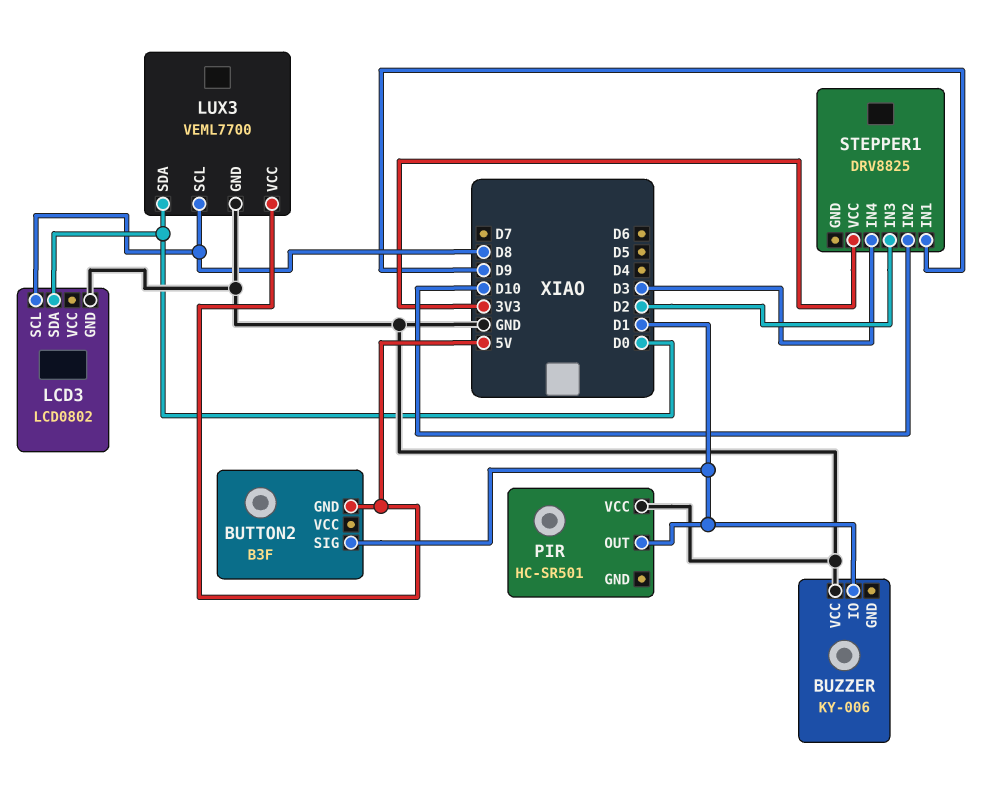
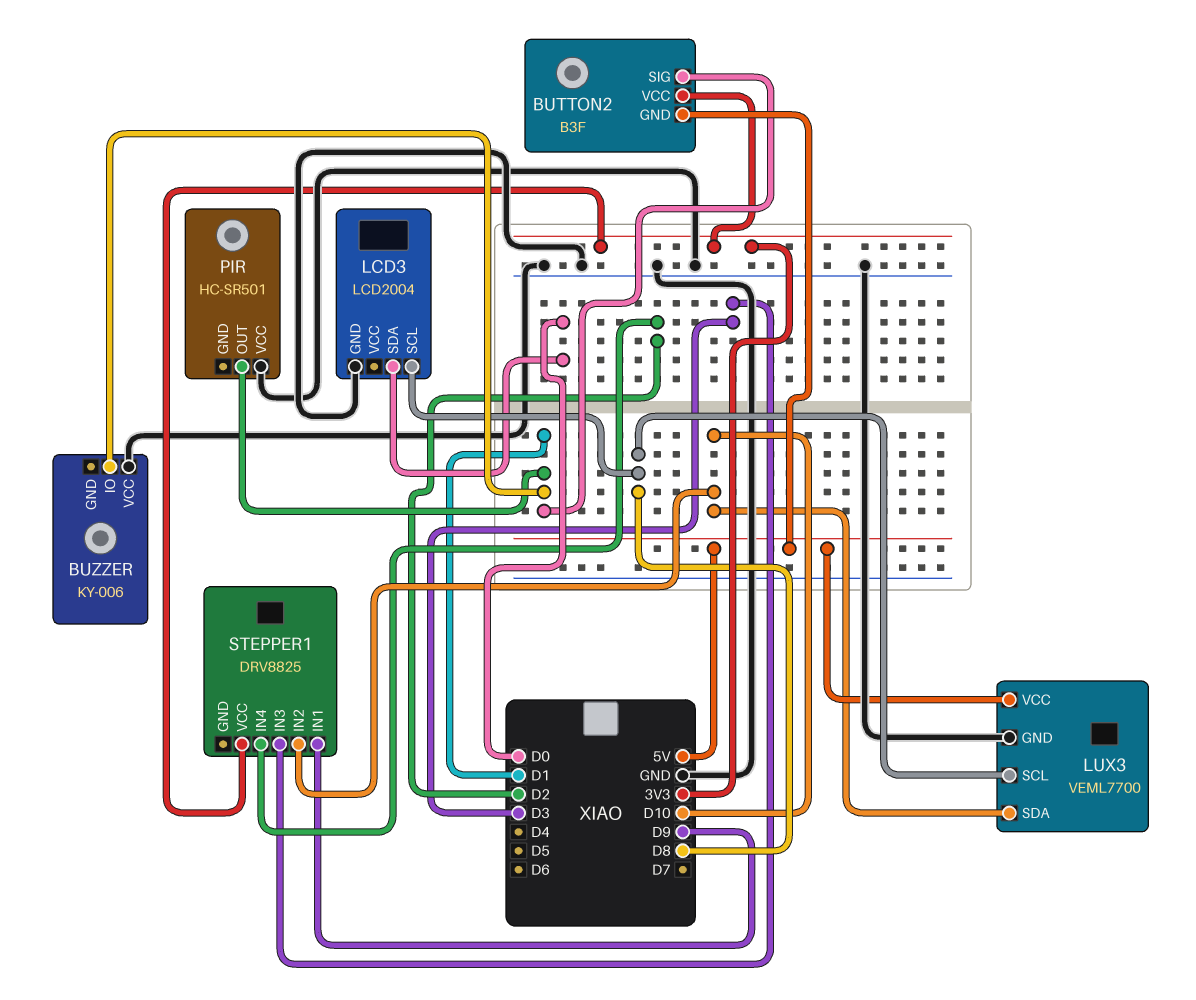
BUTTON2 pin VCC: none -> 3V3
LCD3: LCD0802 -> LCD2004
LUX3 pin SDA: D0 -> D10
STEPPER1 pin IN3: D2 -> D3
STEPPER1 pin IN4: D3 -> D2

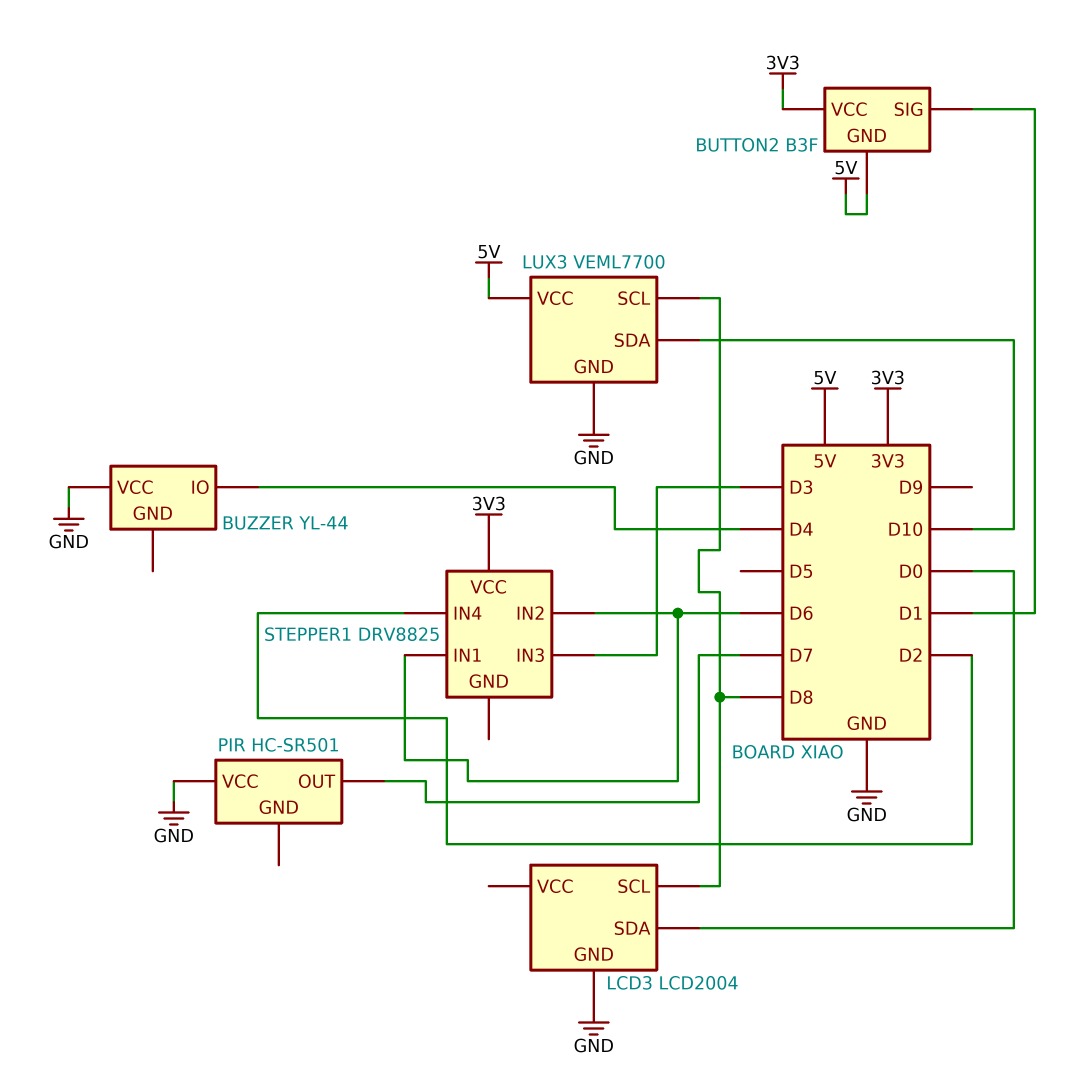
BUZZER: KY-006 -> YL-44
BUZZER pin IO: D1 -> D4
PIR pin OUT: D1 -> D7
STEPPER1 pin IN1: D9 -> D6
STEPPER1 pin IN2: D10 -> D6

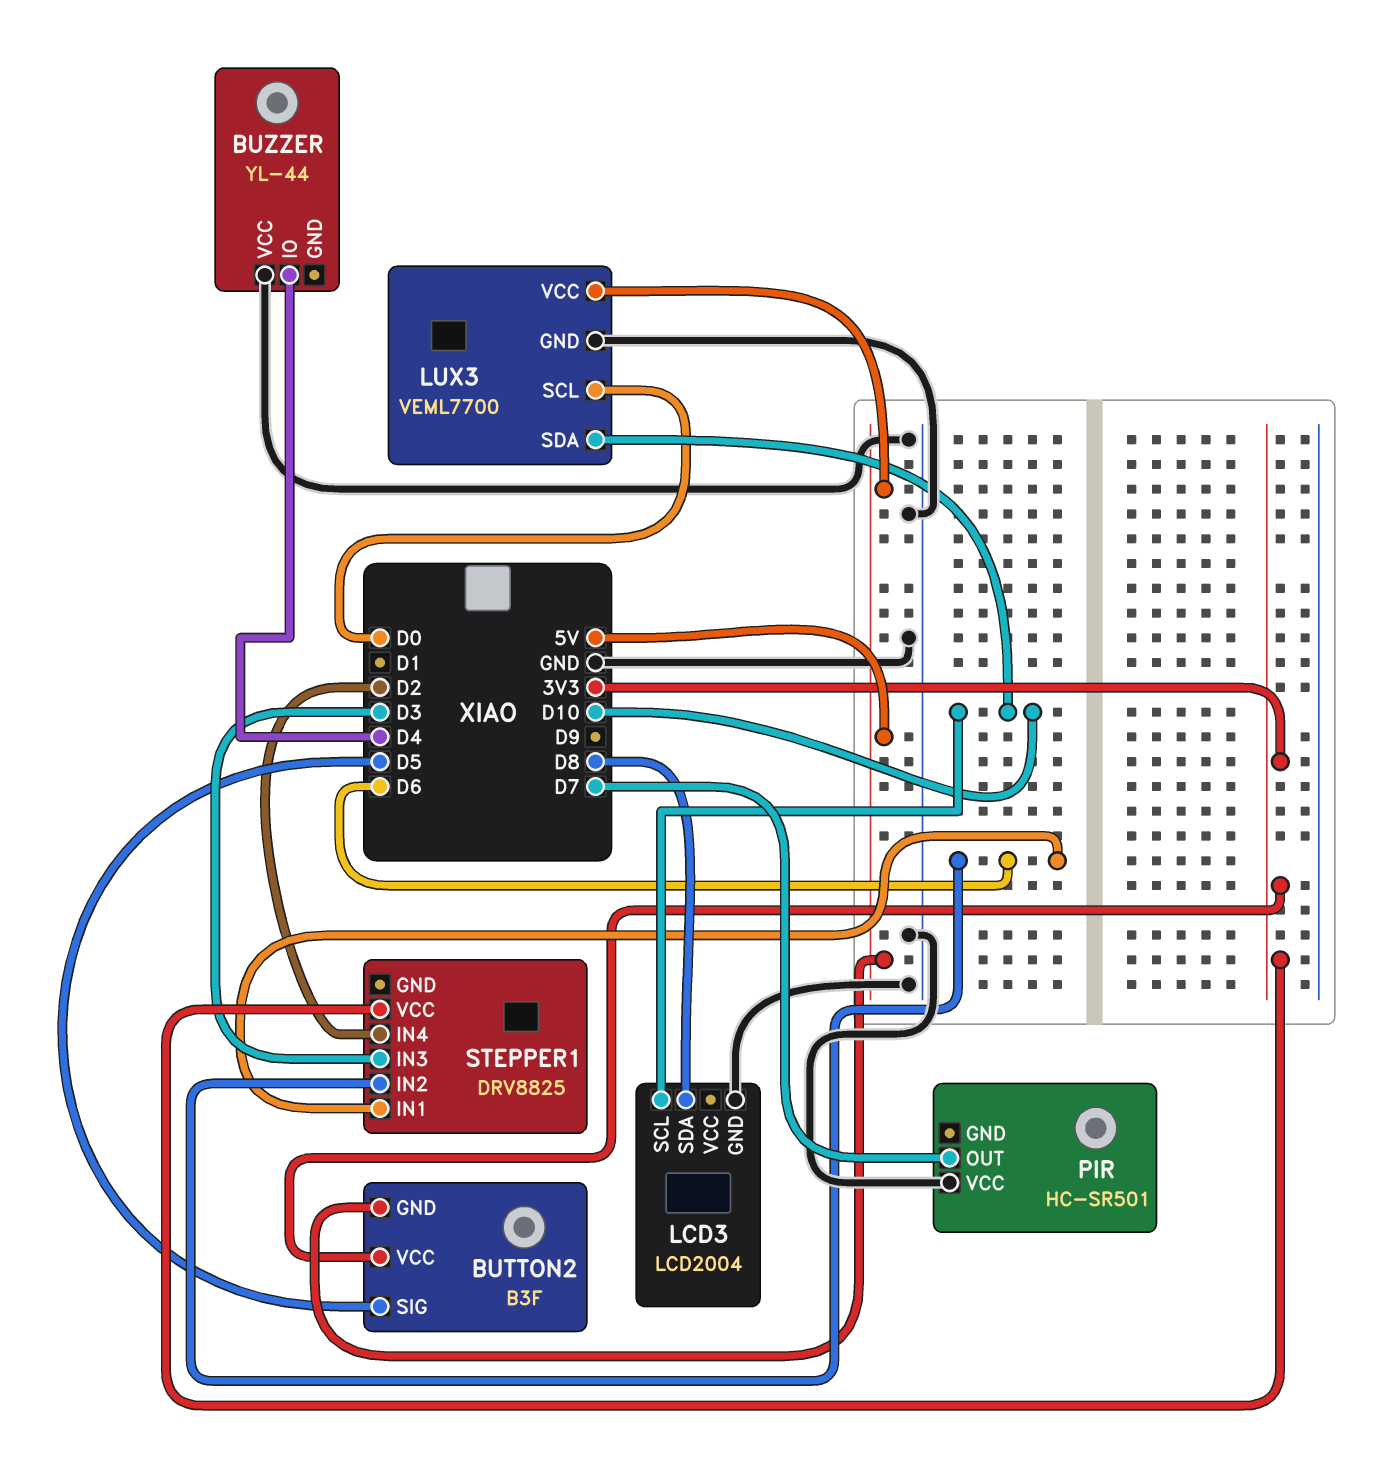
BUTTON2 pin SIG: D1 -> D5
LCD3 pin SCL: D8 -> D10
LCD3 pin SDA: D0 -> D8
LUX3 pin SCL: D8 -> D0

